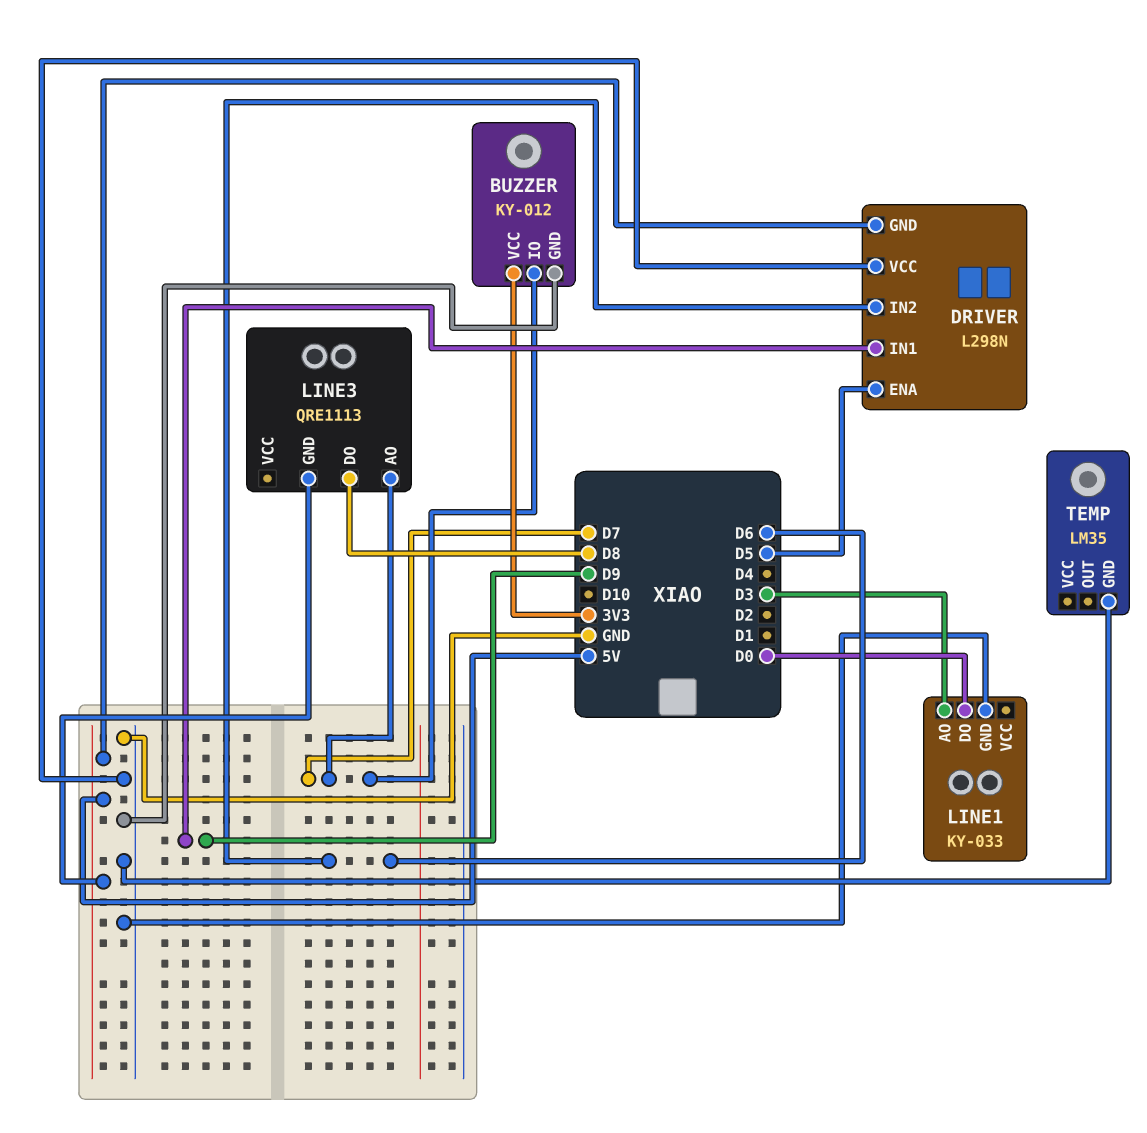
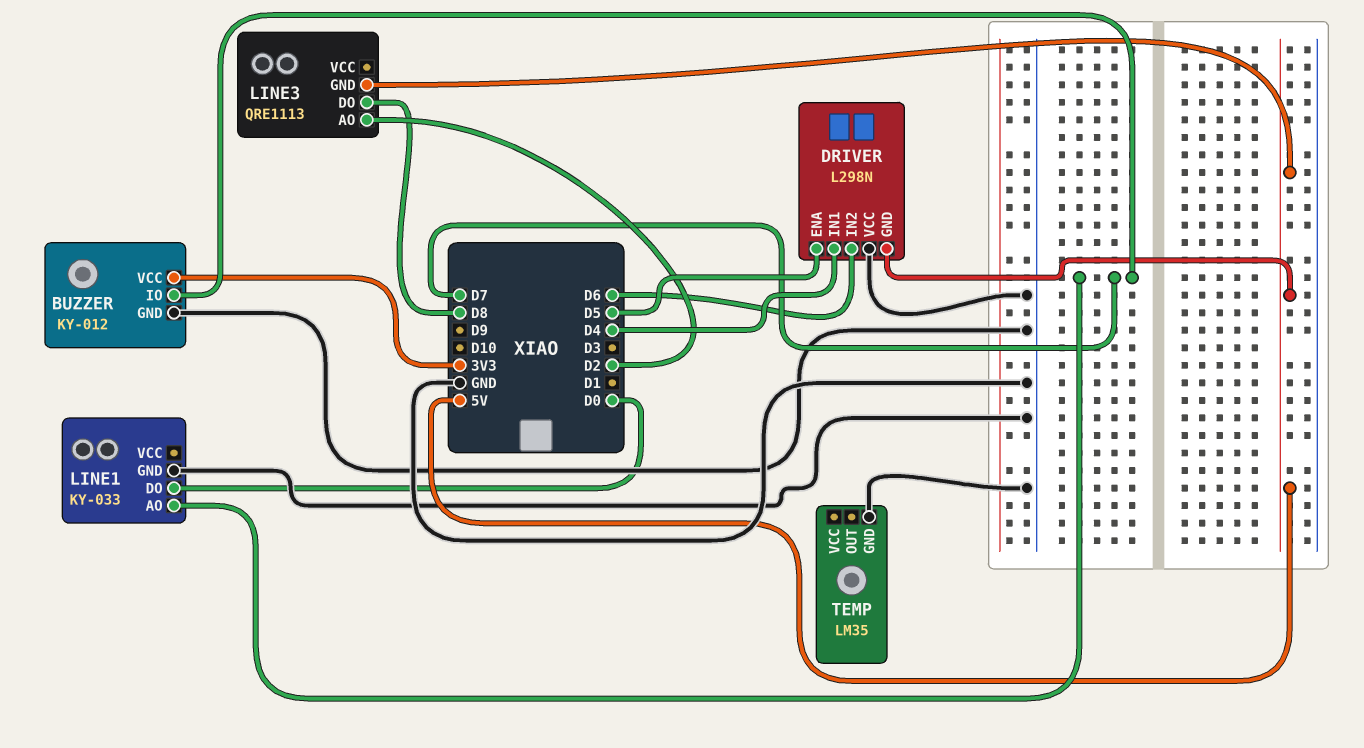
DRIVER pin IN1: D9 -> D4
LINE1 pin AO: D3 -> D7
LINE3 pin AO: D7 -> D2

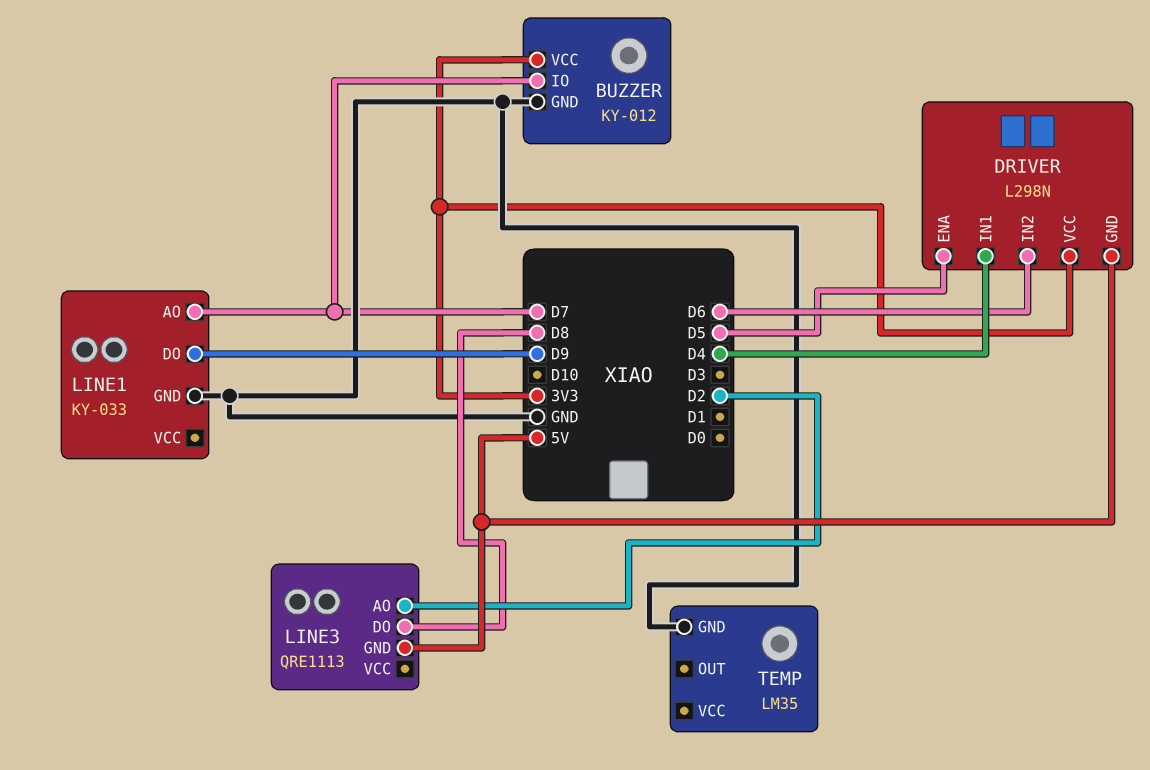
DRIVER pin VCC: GND -> 3V3
LINE1 pin DO: D0 -> D9

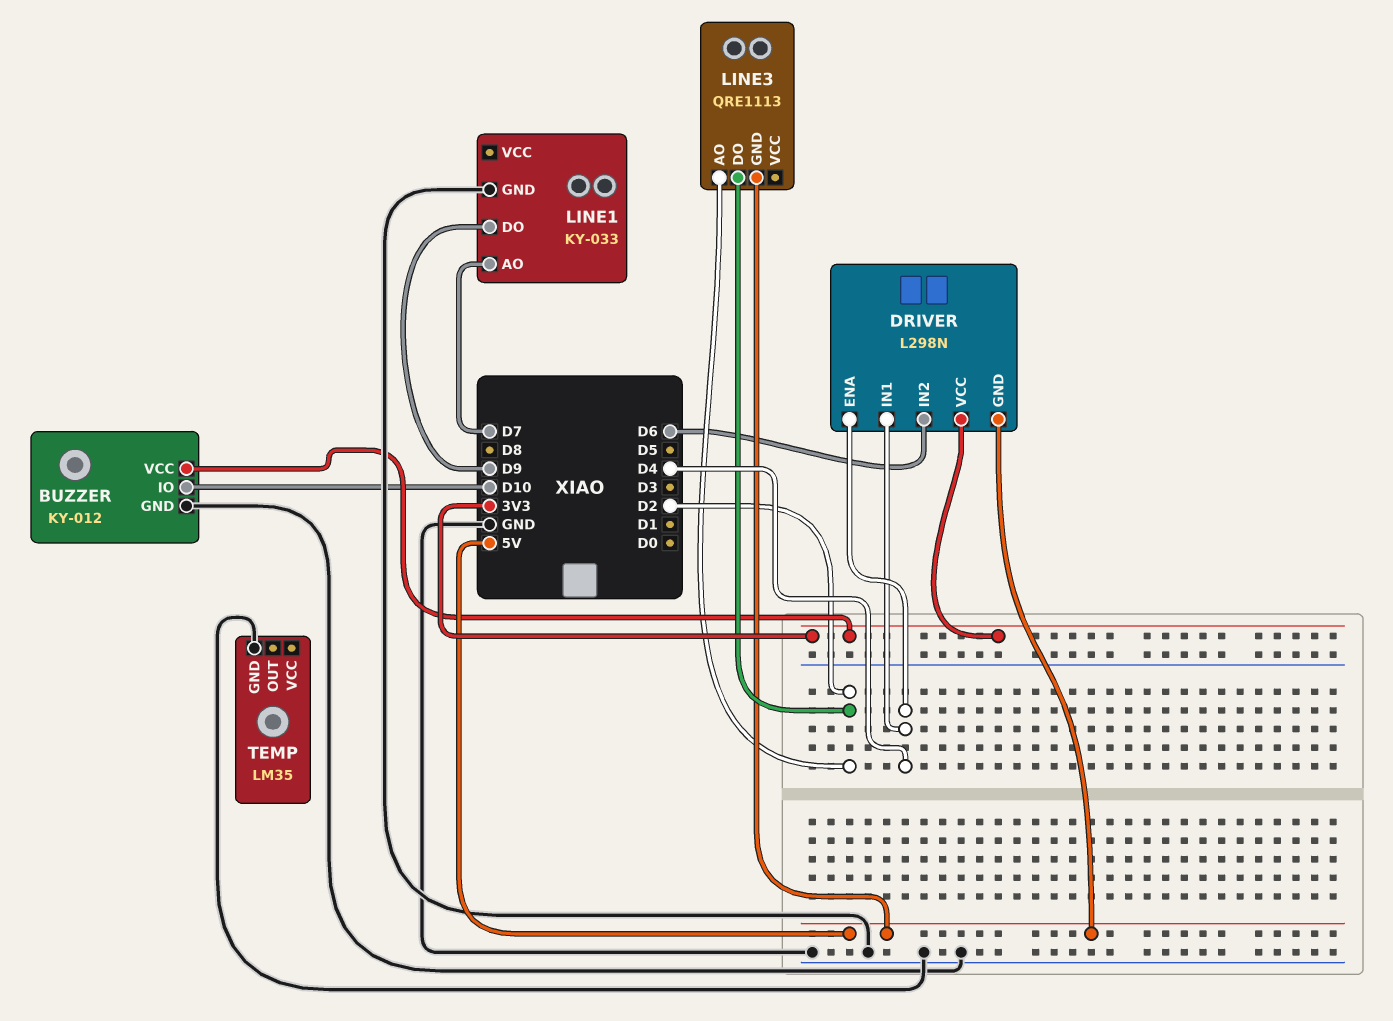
BUZZER pin IO: D7 -> D10
DRIVER pin ENA: D5 -> D4
LINE3 pin DO: D8 -> D2

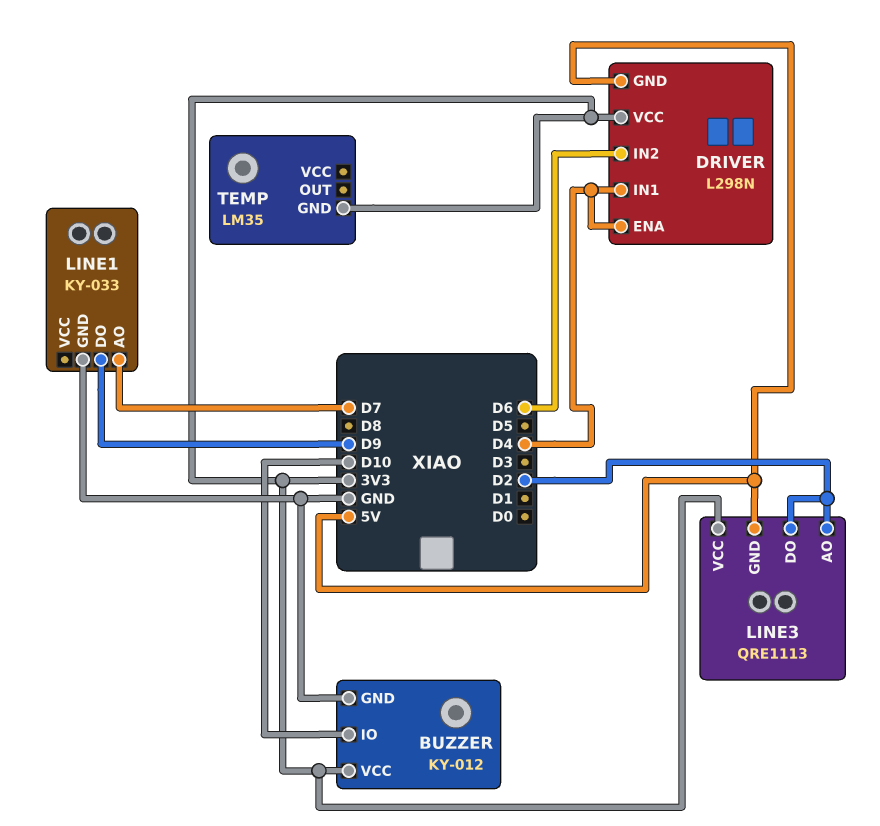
LINE3 pin VCC: none -> 3V3
TEMP pin GND: GND -> 3V3

